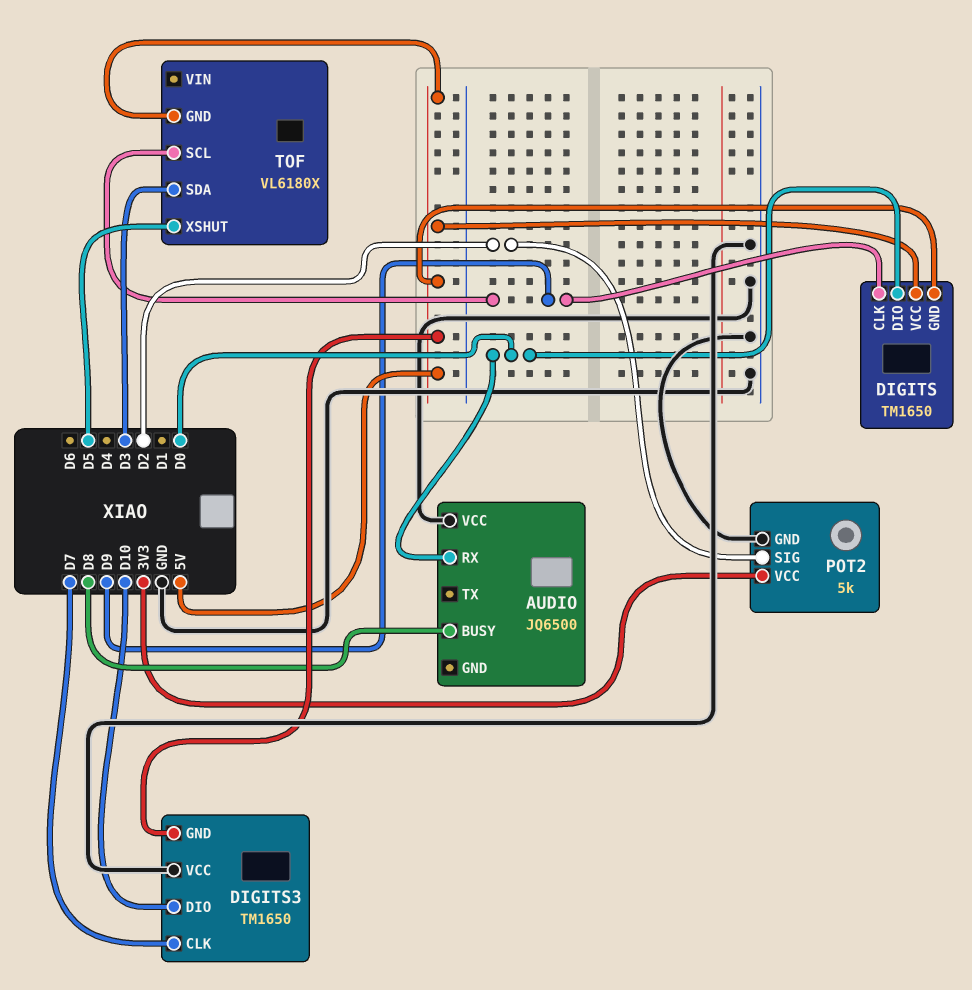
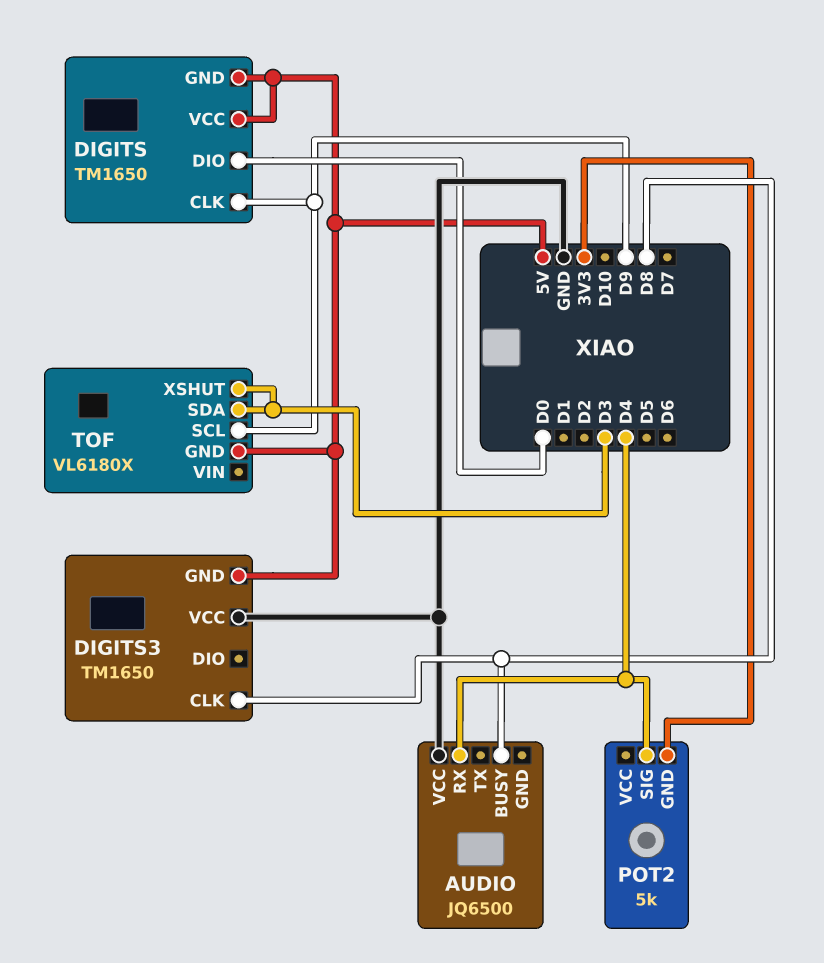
AUDIO pin RX: D0 -> D4
DIGITS3 pin CLK: D7 -> D8
DIGITS3 pin DIO: D10 -> none
POT2 pin GND: GND -> 3V3
POT2 pin SIG: D2 -> D4
POT2 pin VCC: 3V3 -> none
TOF pin XSHUT: D5 -> D3

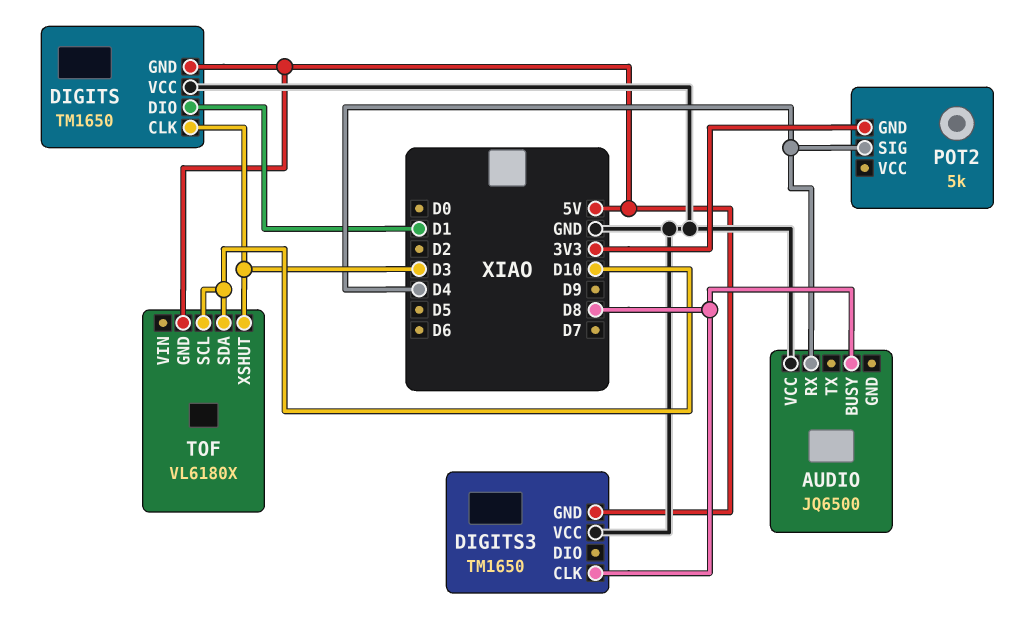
DIGITS pin CLK: D9 -> D3
DIGITS pin DIO: D0 -> D1
DIGITS pin VCC: 5V -> GND
TOF pin SCL: D9 -> D10
TOF pin SDA: D3 -> D10

